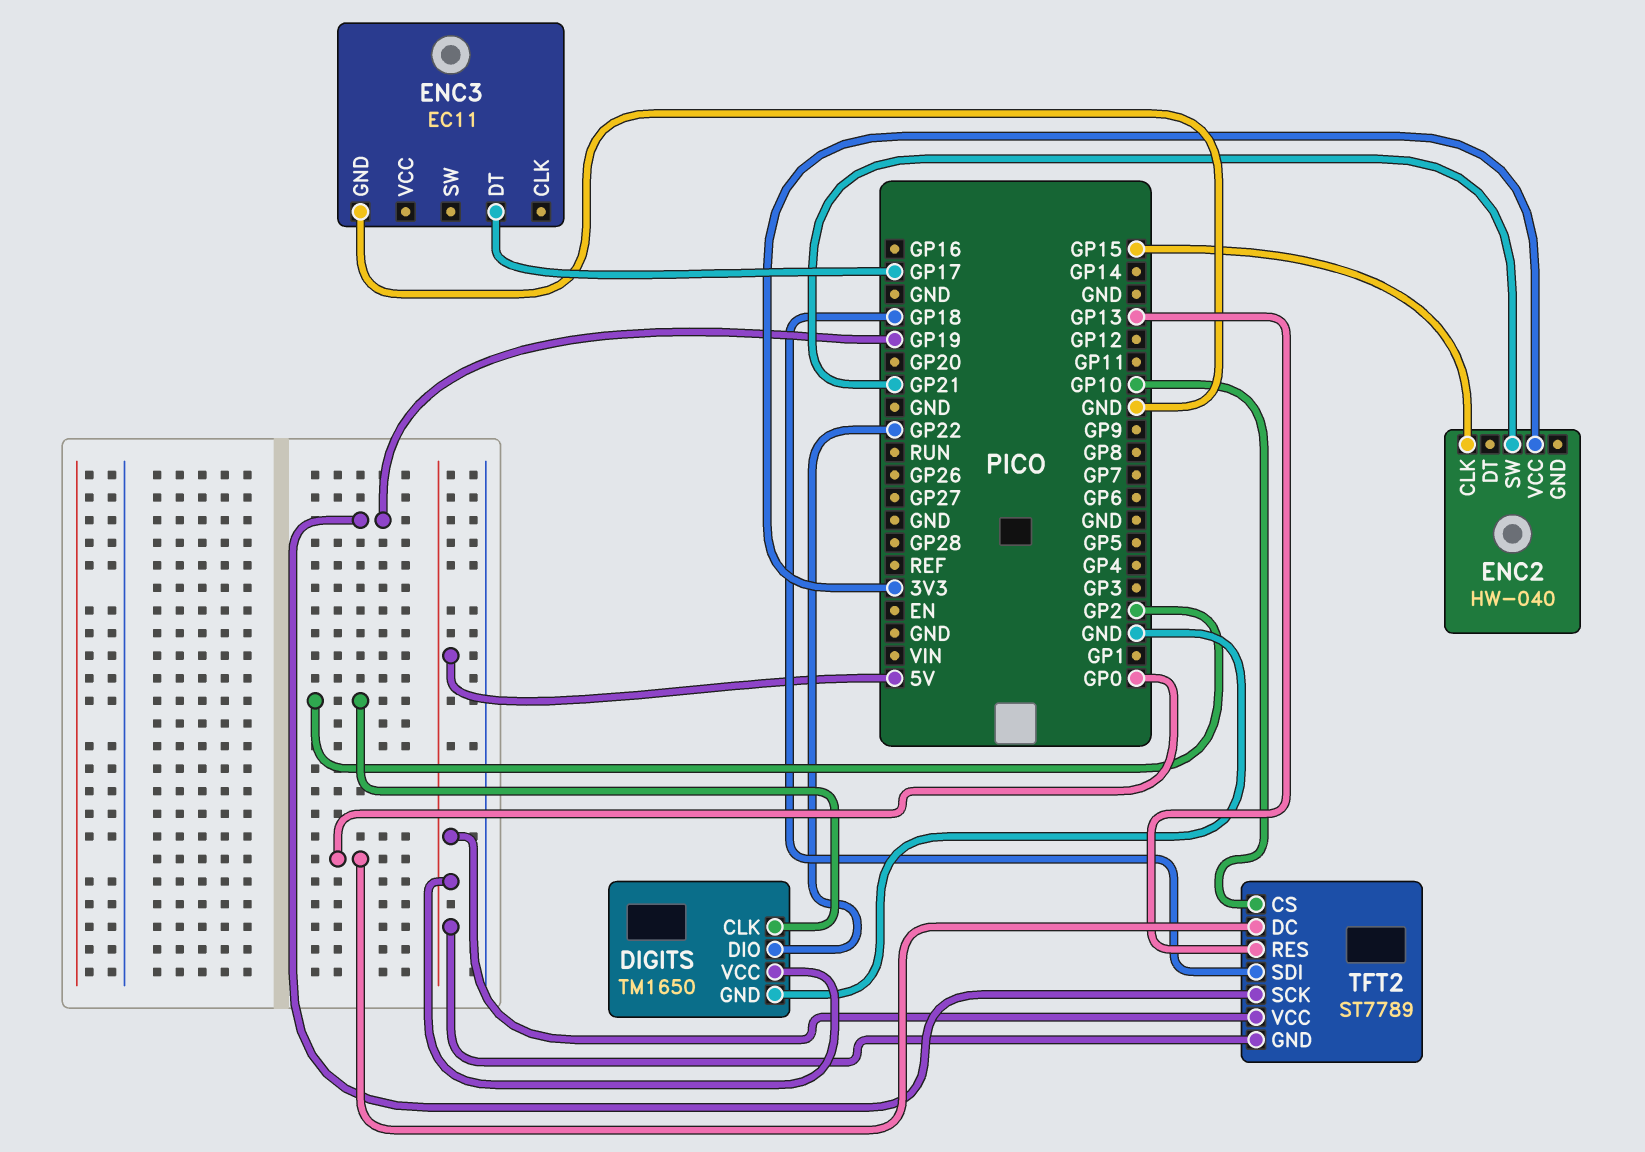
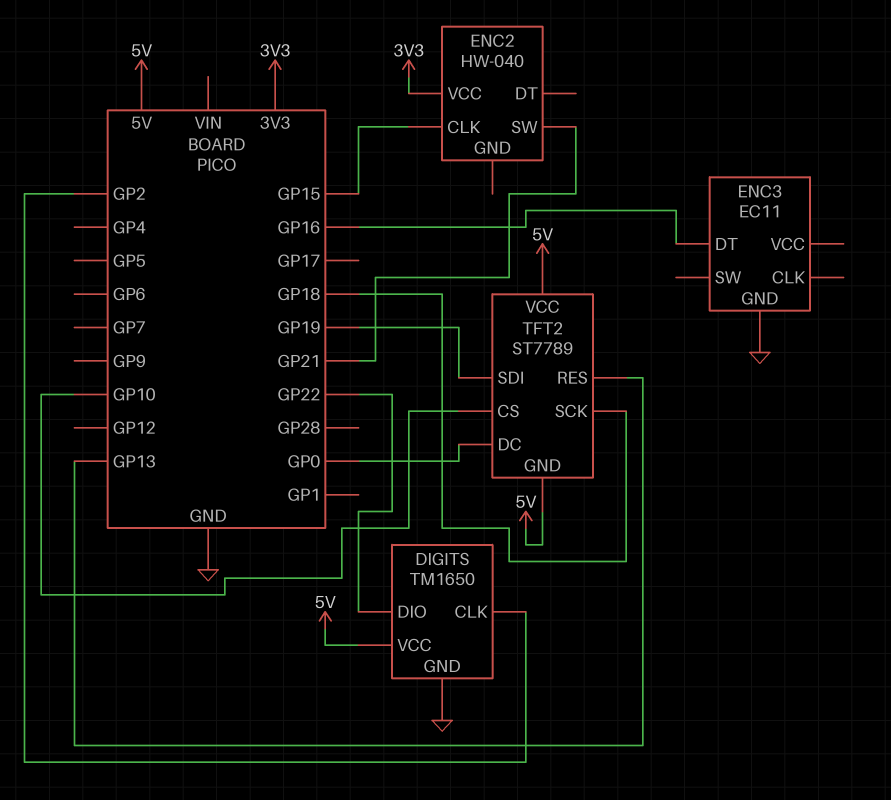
ENC3 pin DT: GP17 -> GP16
TFT2 pin SCK: GP19 -> GP18
TFT2 pin SDI: GP18 -> GP19

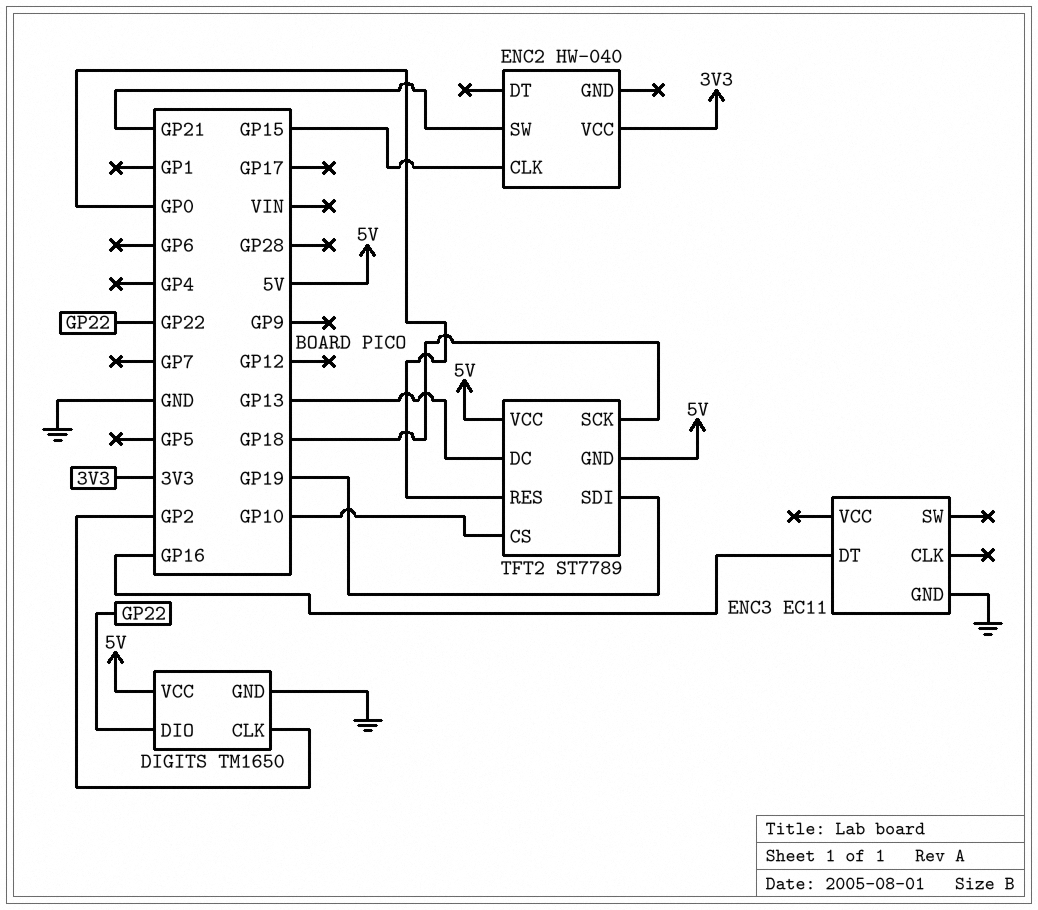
TFT2 pin DC: GP0 -> GP13
TFT2 pin RES: GP13 -> GP0

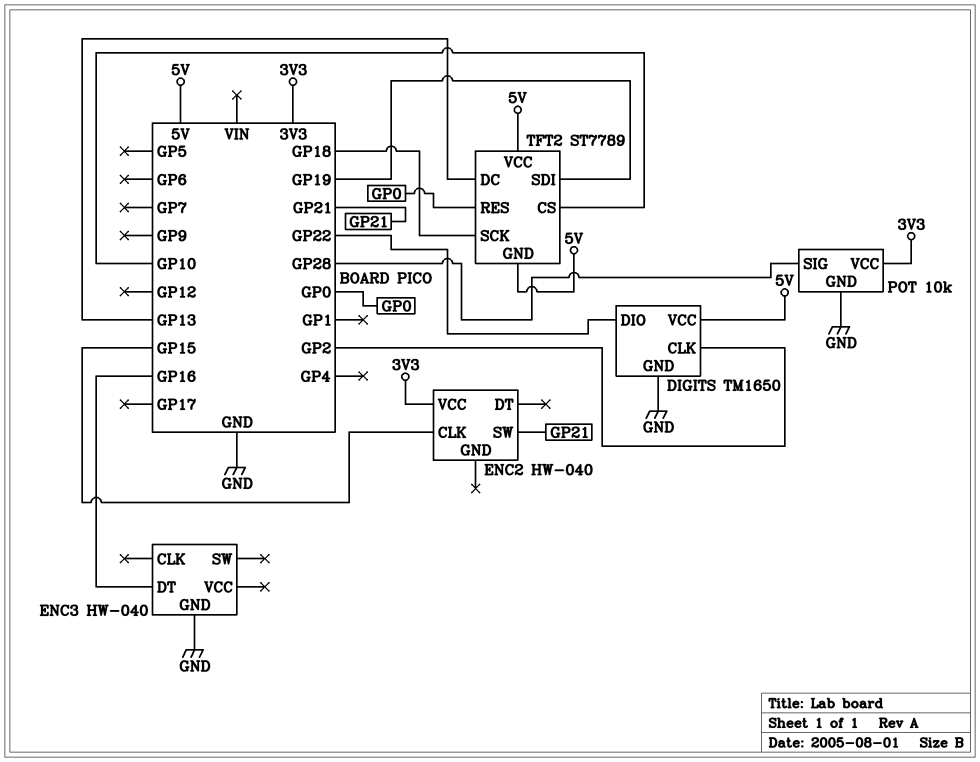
ENC3: EC11 -> HW-040
POT: none -> 10k
POT pin GND: none -> GND
POT pin SIG: none -> GP28
POT pin VCC: none -> 3V3

